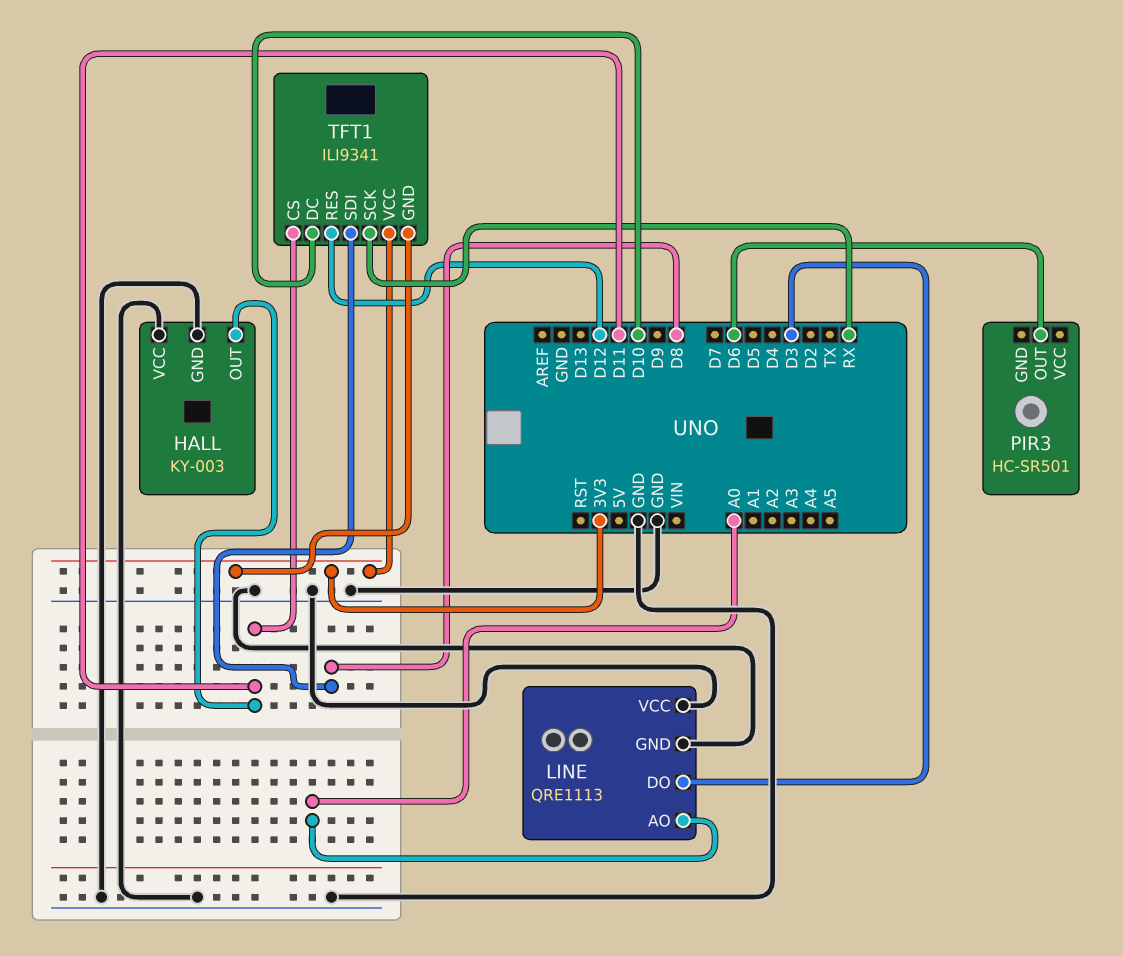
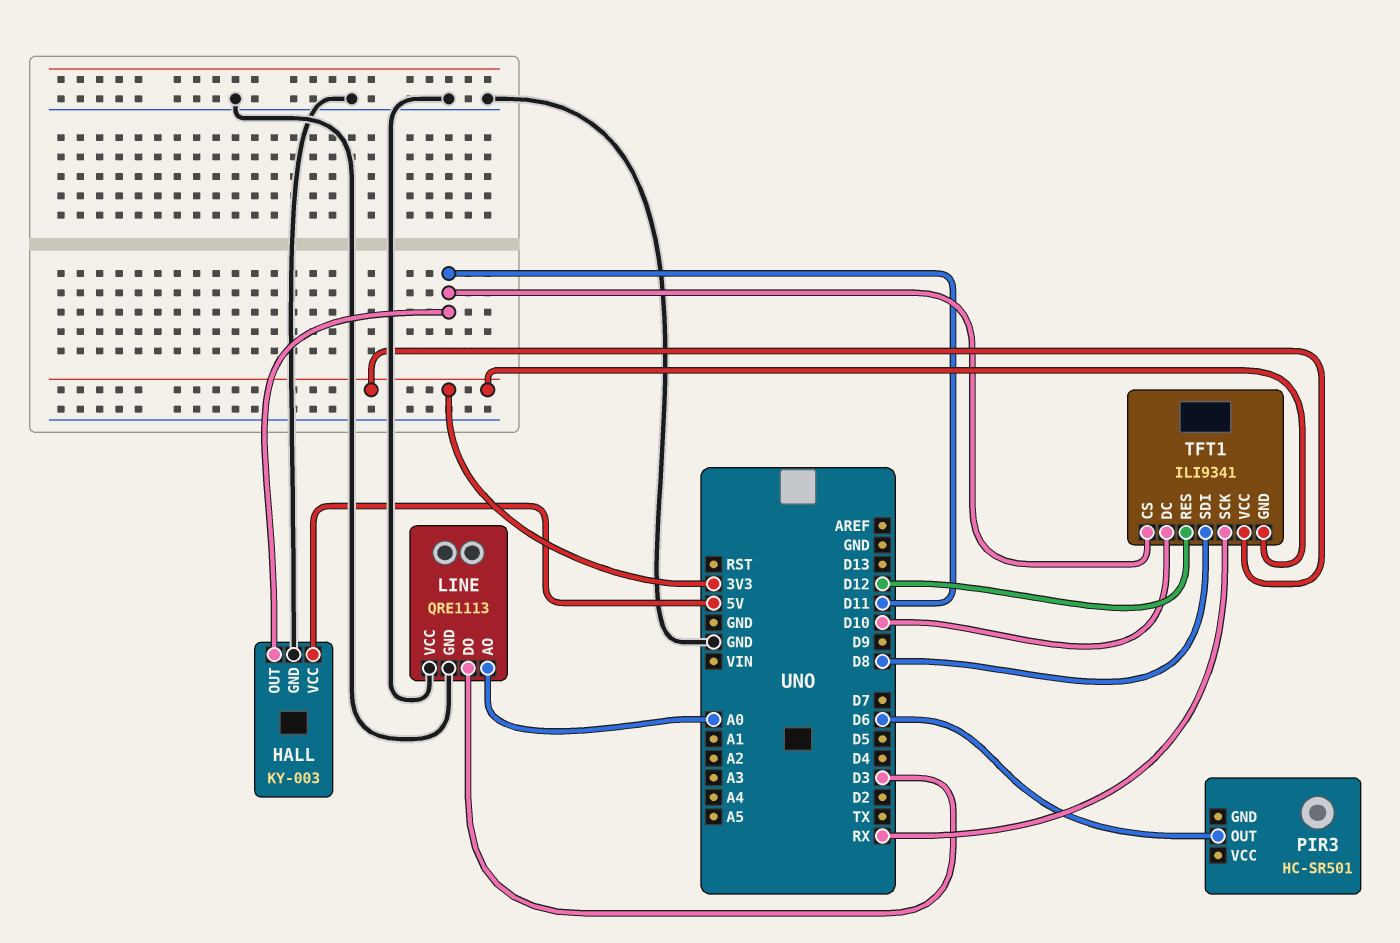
HALL pin VCC: GND -> 5V

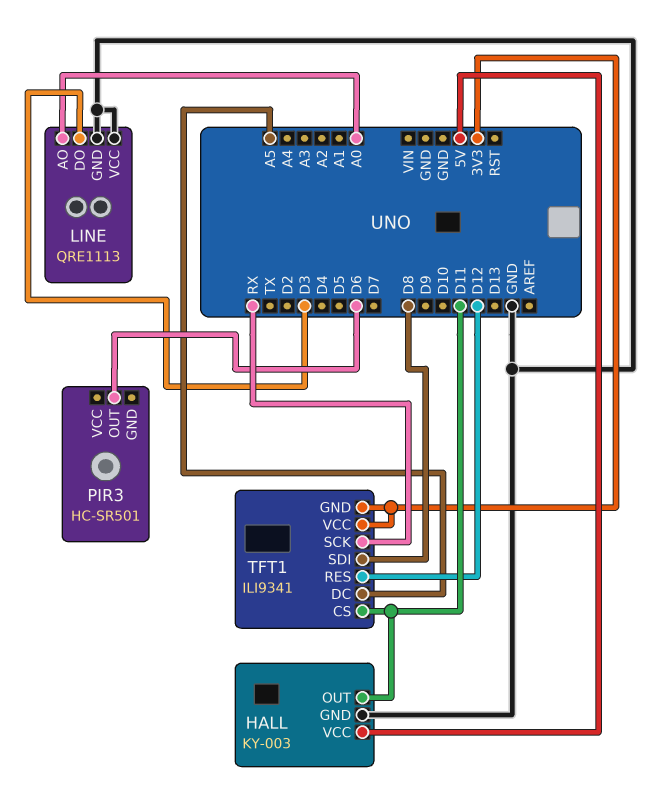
TFT1 pin DC: D10 -> A5

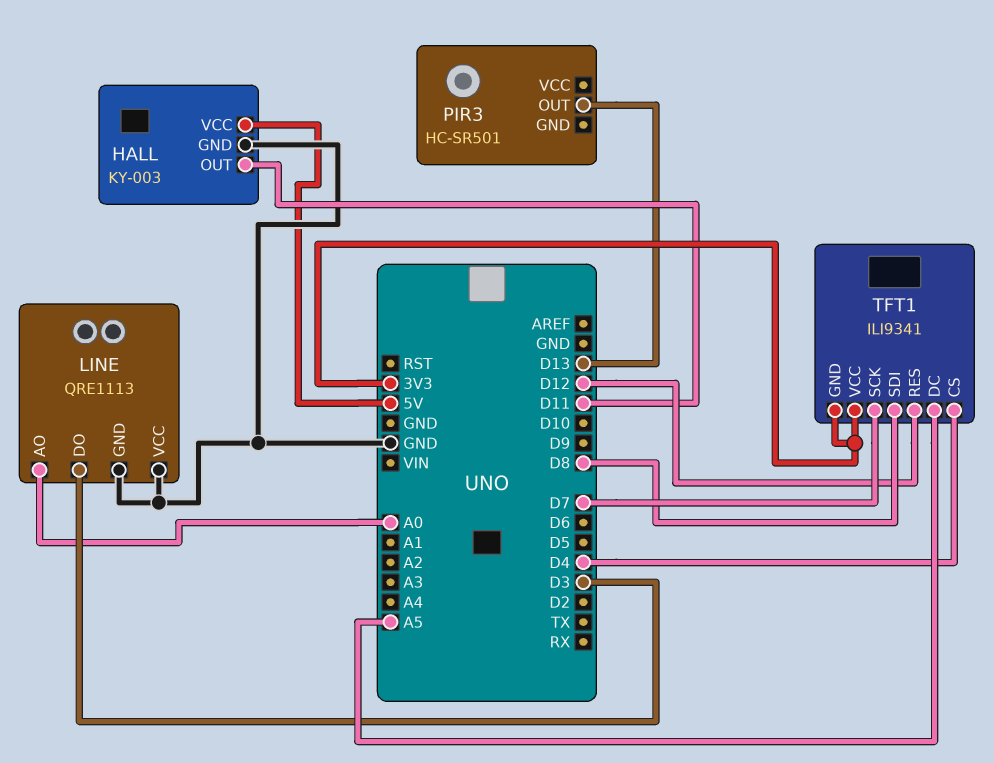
PIR3 pin OUT: D6 -> D13
TFT1 pin CS: D11 -> D4
TFT1 pin SCK: RX -> D7

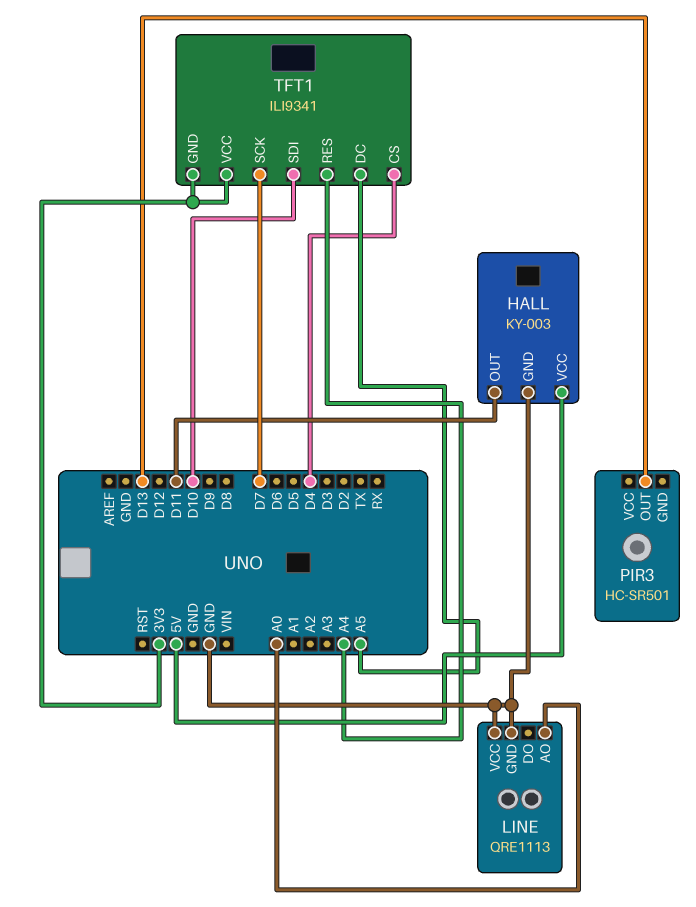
LINE pin DO: D3 -> none
TFT1 pin RES: D12 -> A4
TFT1 pin SDI: D8 -> D10

